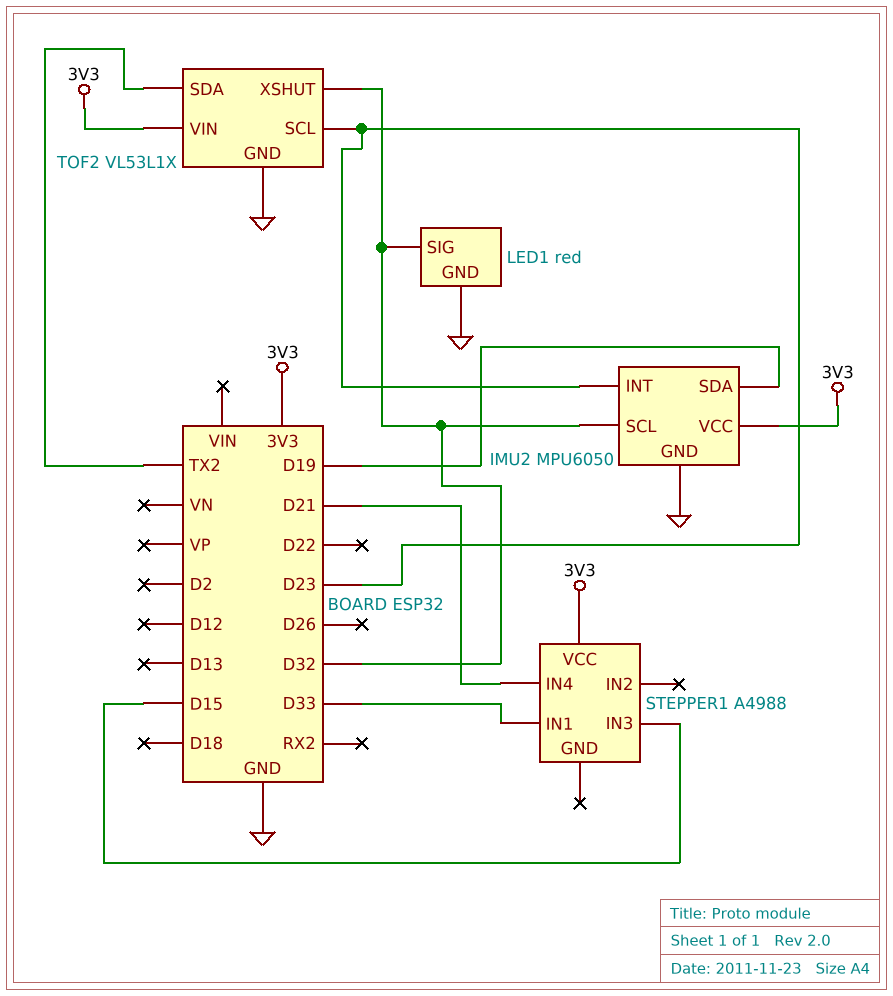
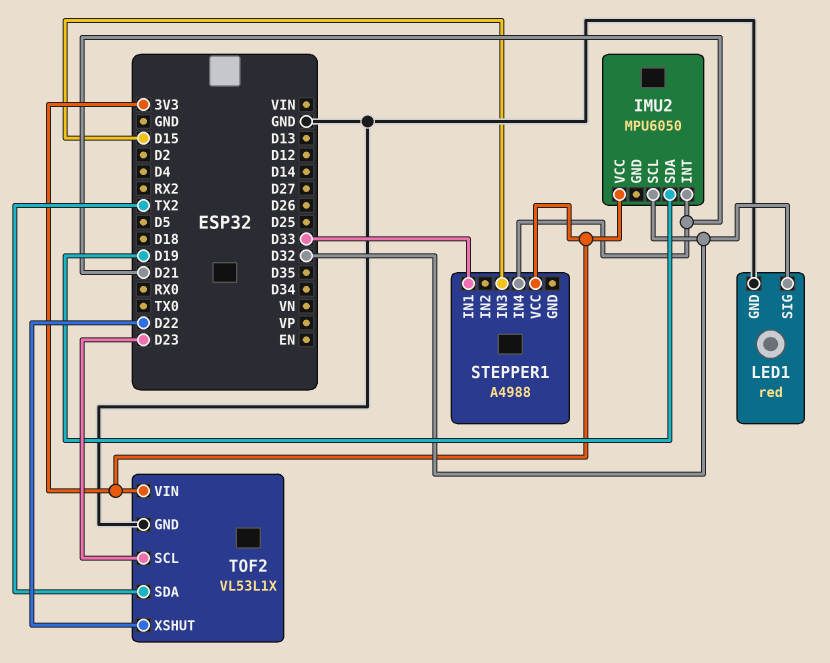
IMU2 pin GND: GND -> none
IMU2 pin INT: D23 -> D21
TOF2 pin XSHUT: D32 -> D22

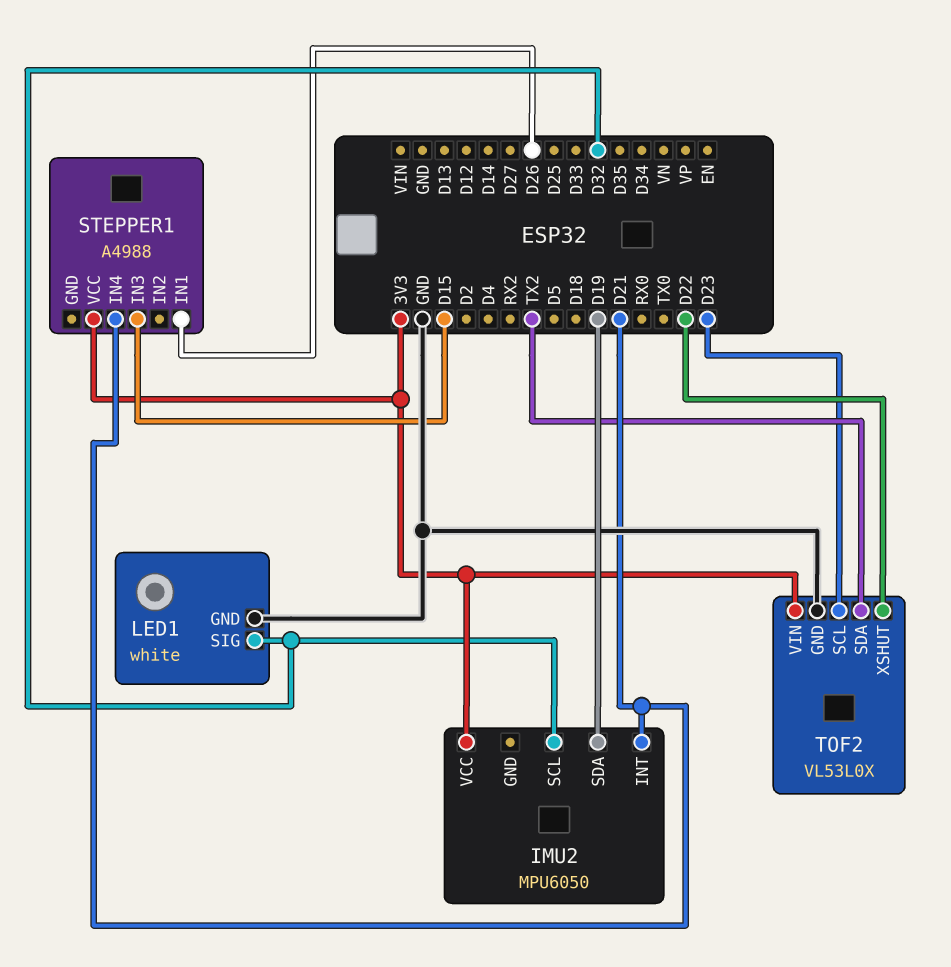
LED1: red -> white
STEPPER1 pin IN1: D33 -> D26
TOF2: VL53L1X -> VL53L0X

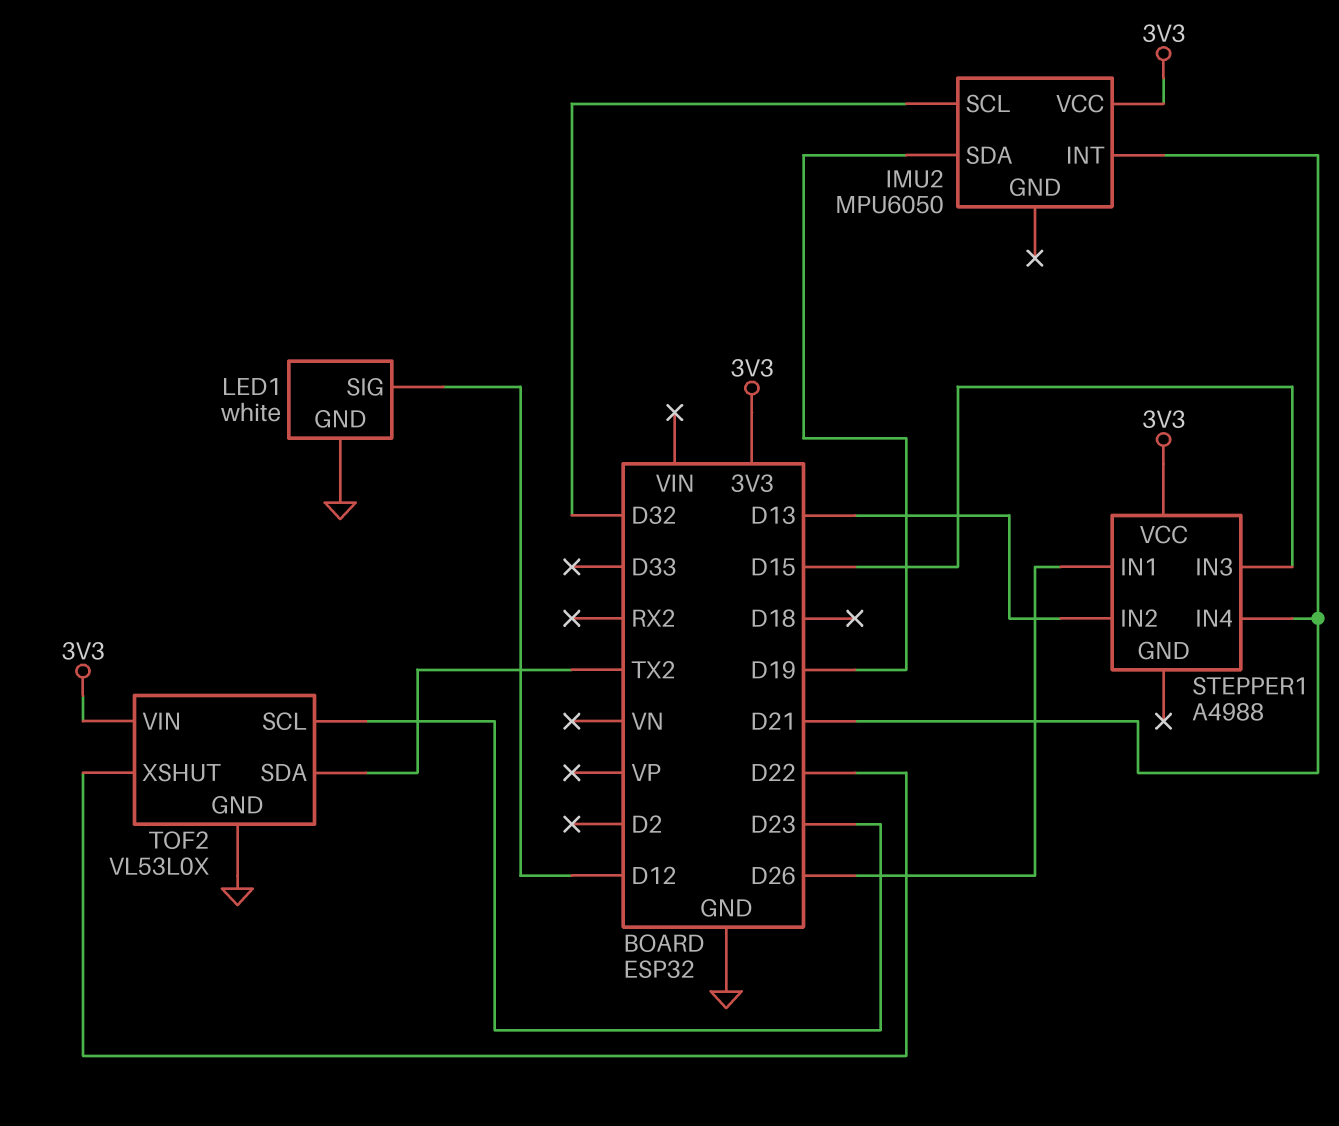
LED1 pin SIG: D32 -> D12
STEPPER1 pin IN2: none -> D13

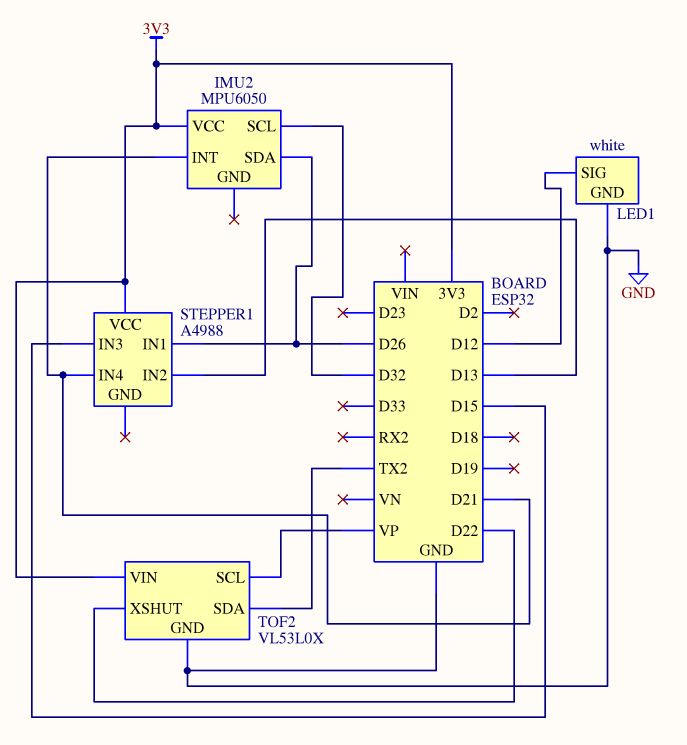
IMU2 pin SDA: D19 -> D26
TOF2 pin SCL: D23 -> VP

